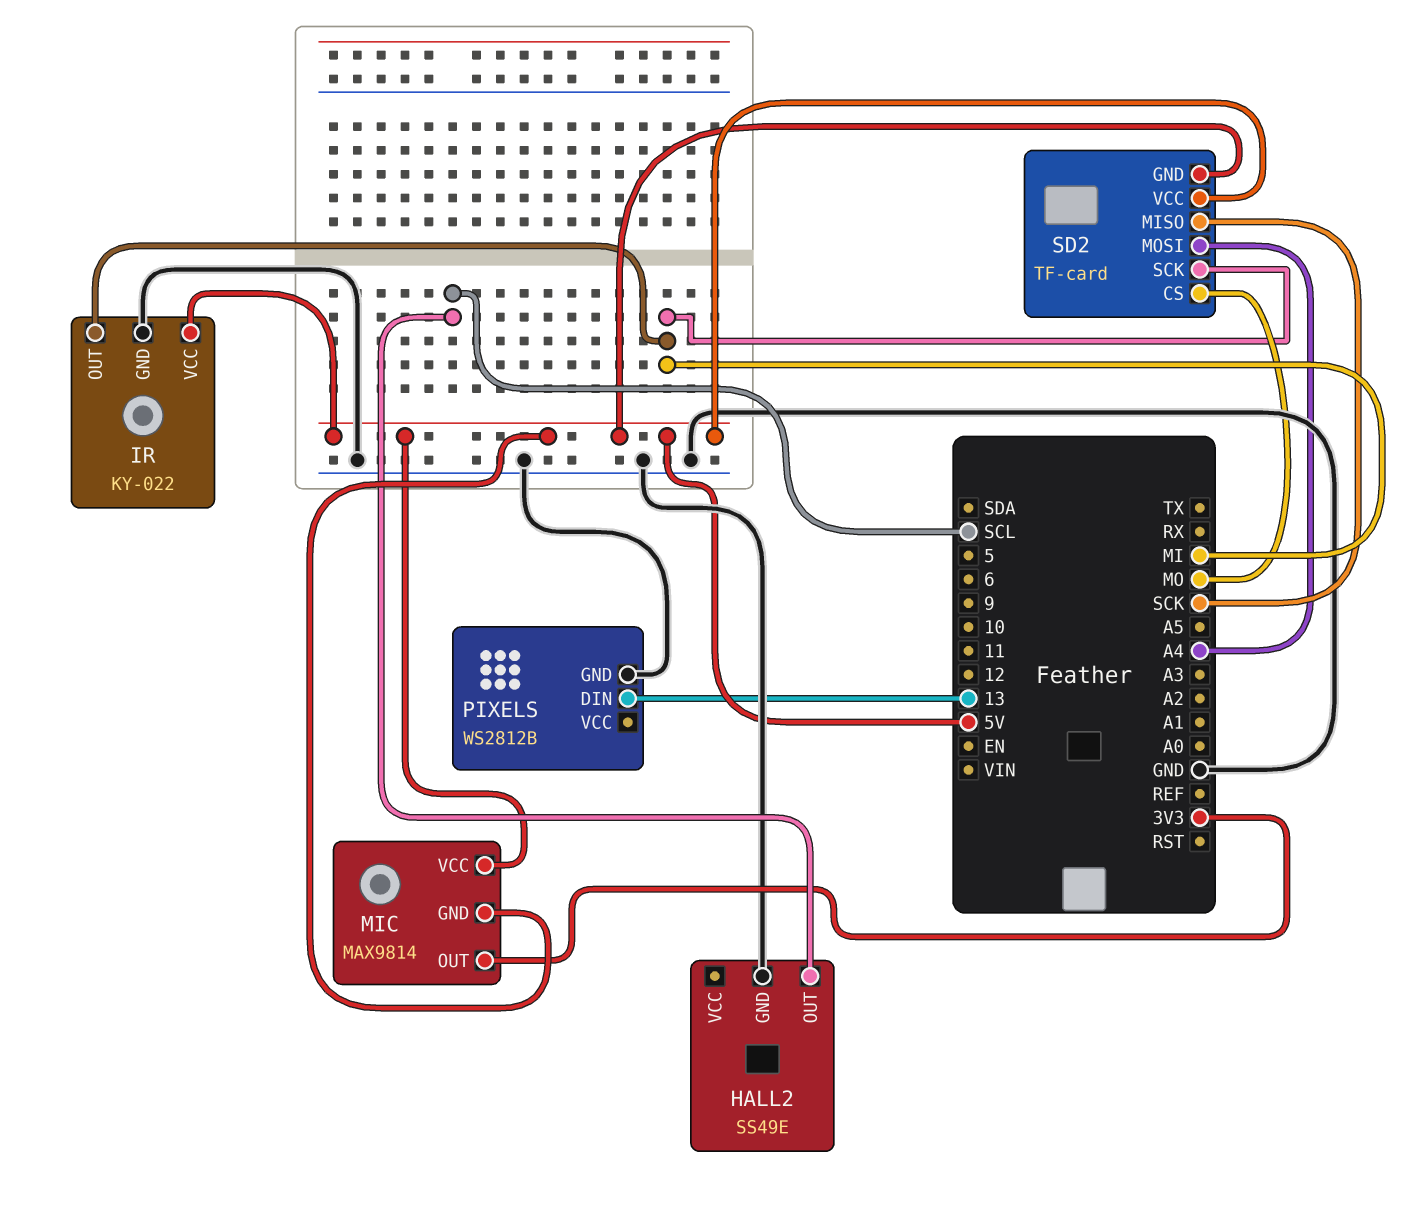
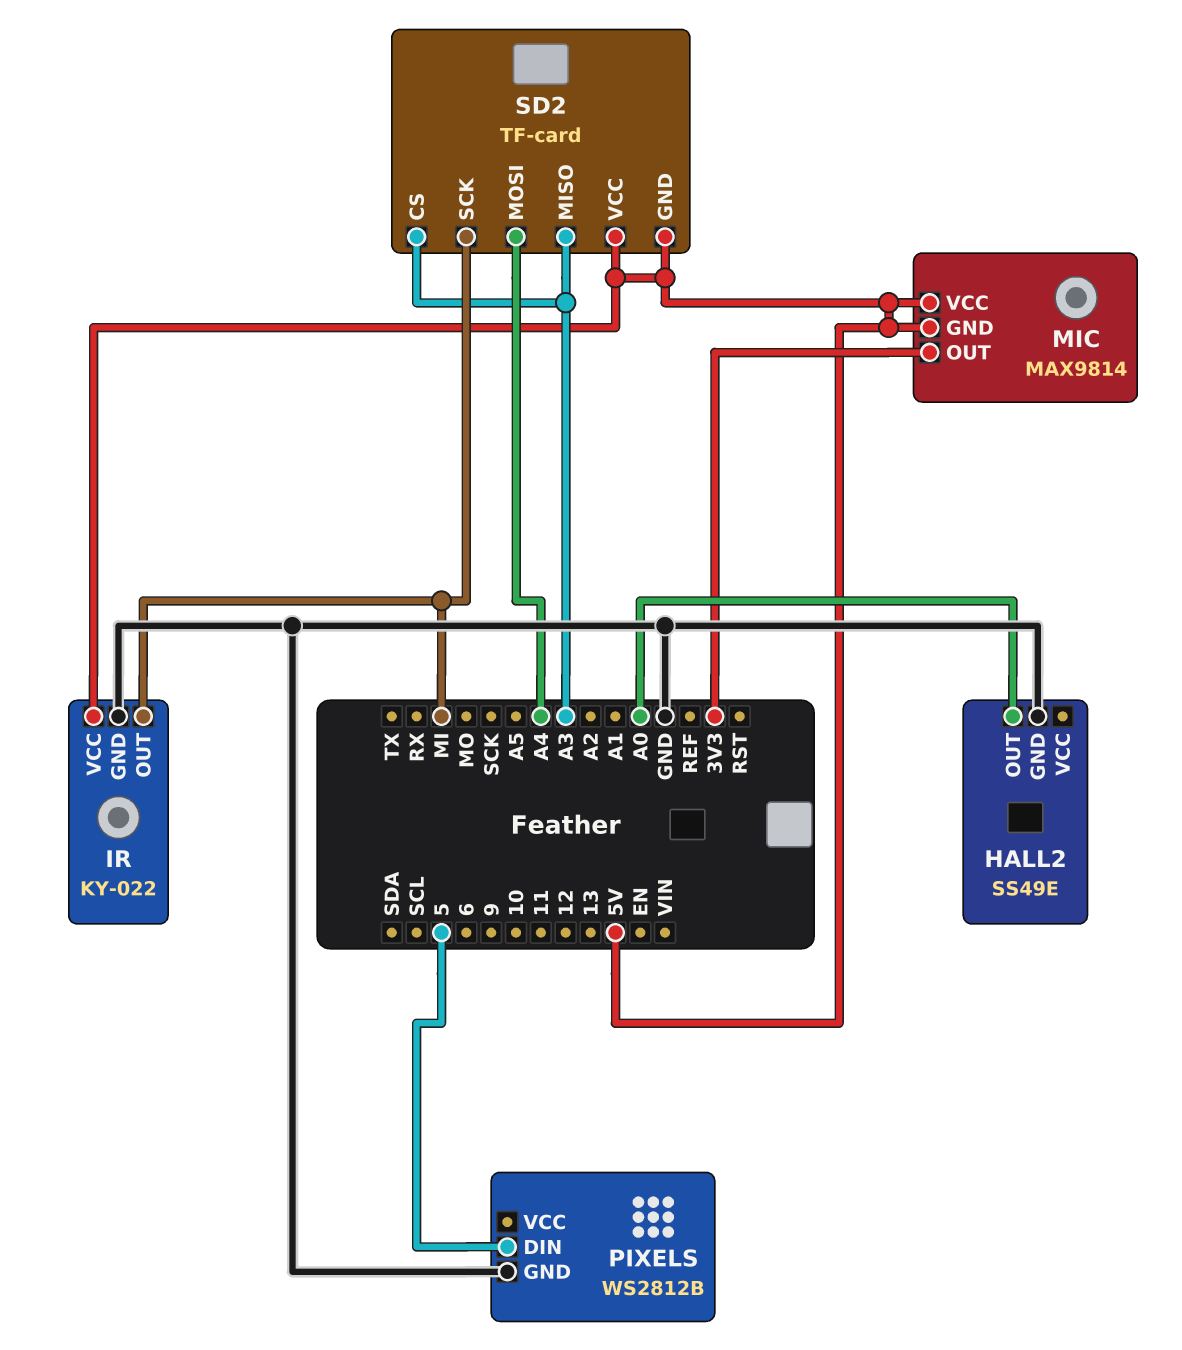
HALL2 pin OUT: SCL -> A0
PIXELS pin DIN: 13 -> 5
SD2 pin CS: MO -> A3
SD2 pin MISO: SCK -> A3

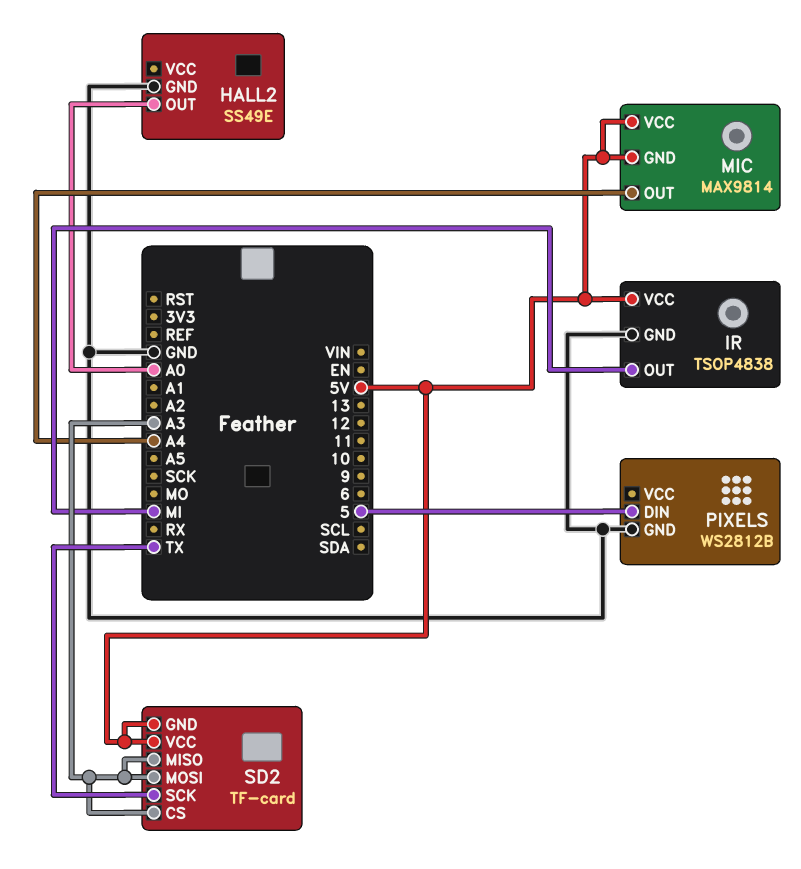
IR: KY-022 -> TSOP4838
MIC pin OUT: 3V3 -> A4
SD2 pin MOSI: A4 -> A3
SD2 pin SCK: MI -> TX

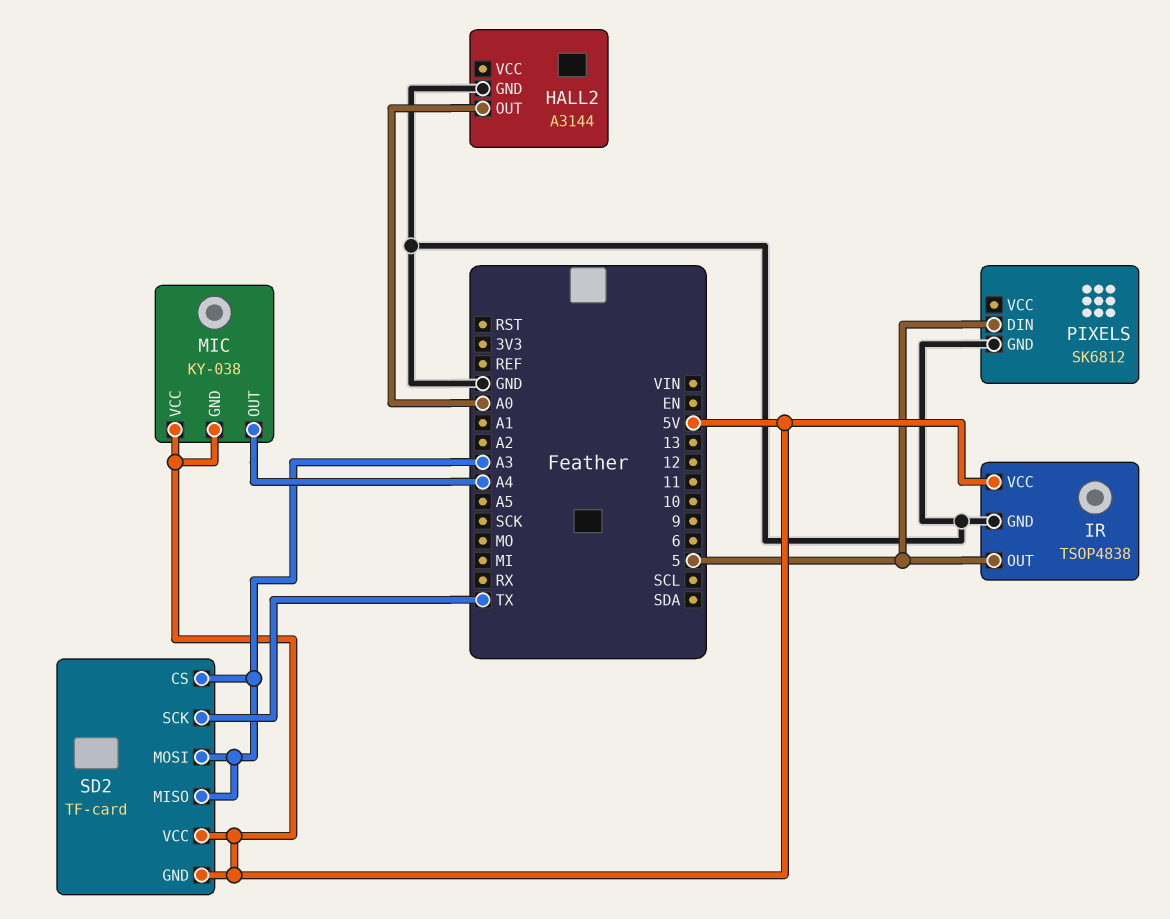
HALL2: SS49E -> A3144
IR pin OUT: MI -> 5
MIC: MAX9814 -> KY-038
PIXELS: WS2812B -> SK6812

